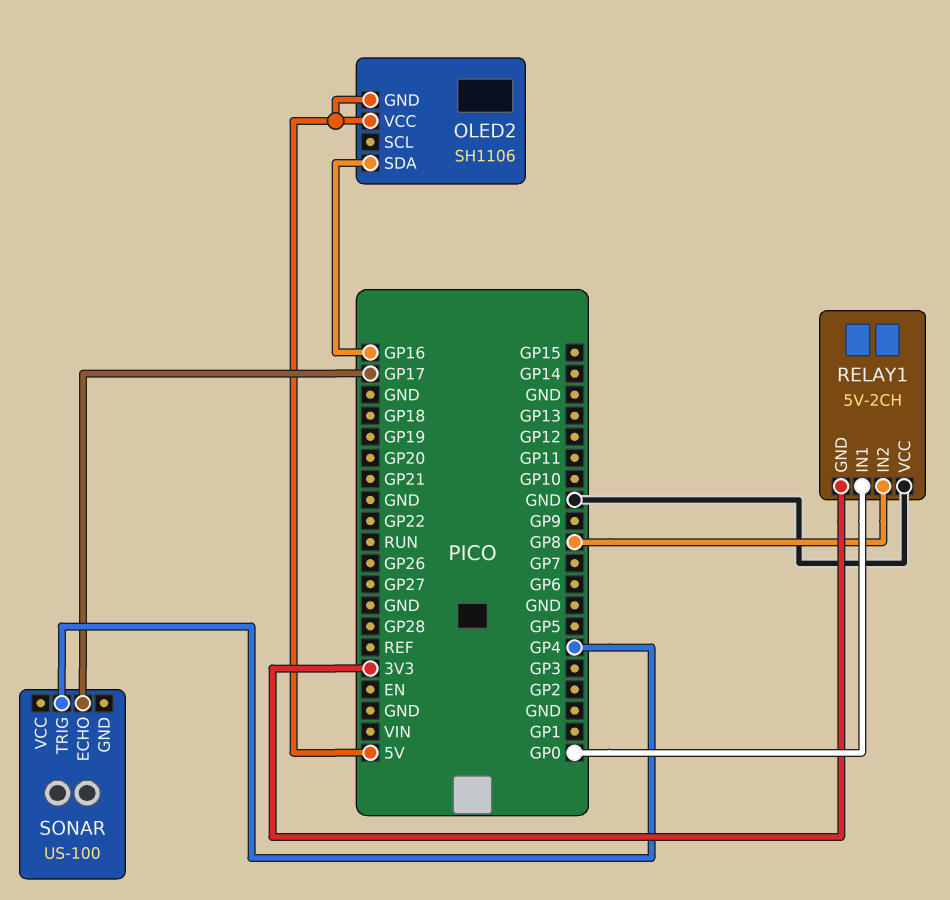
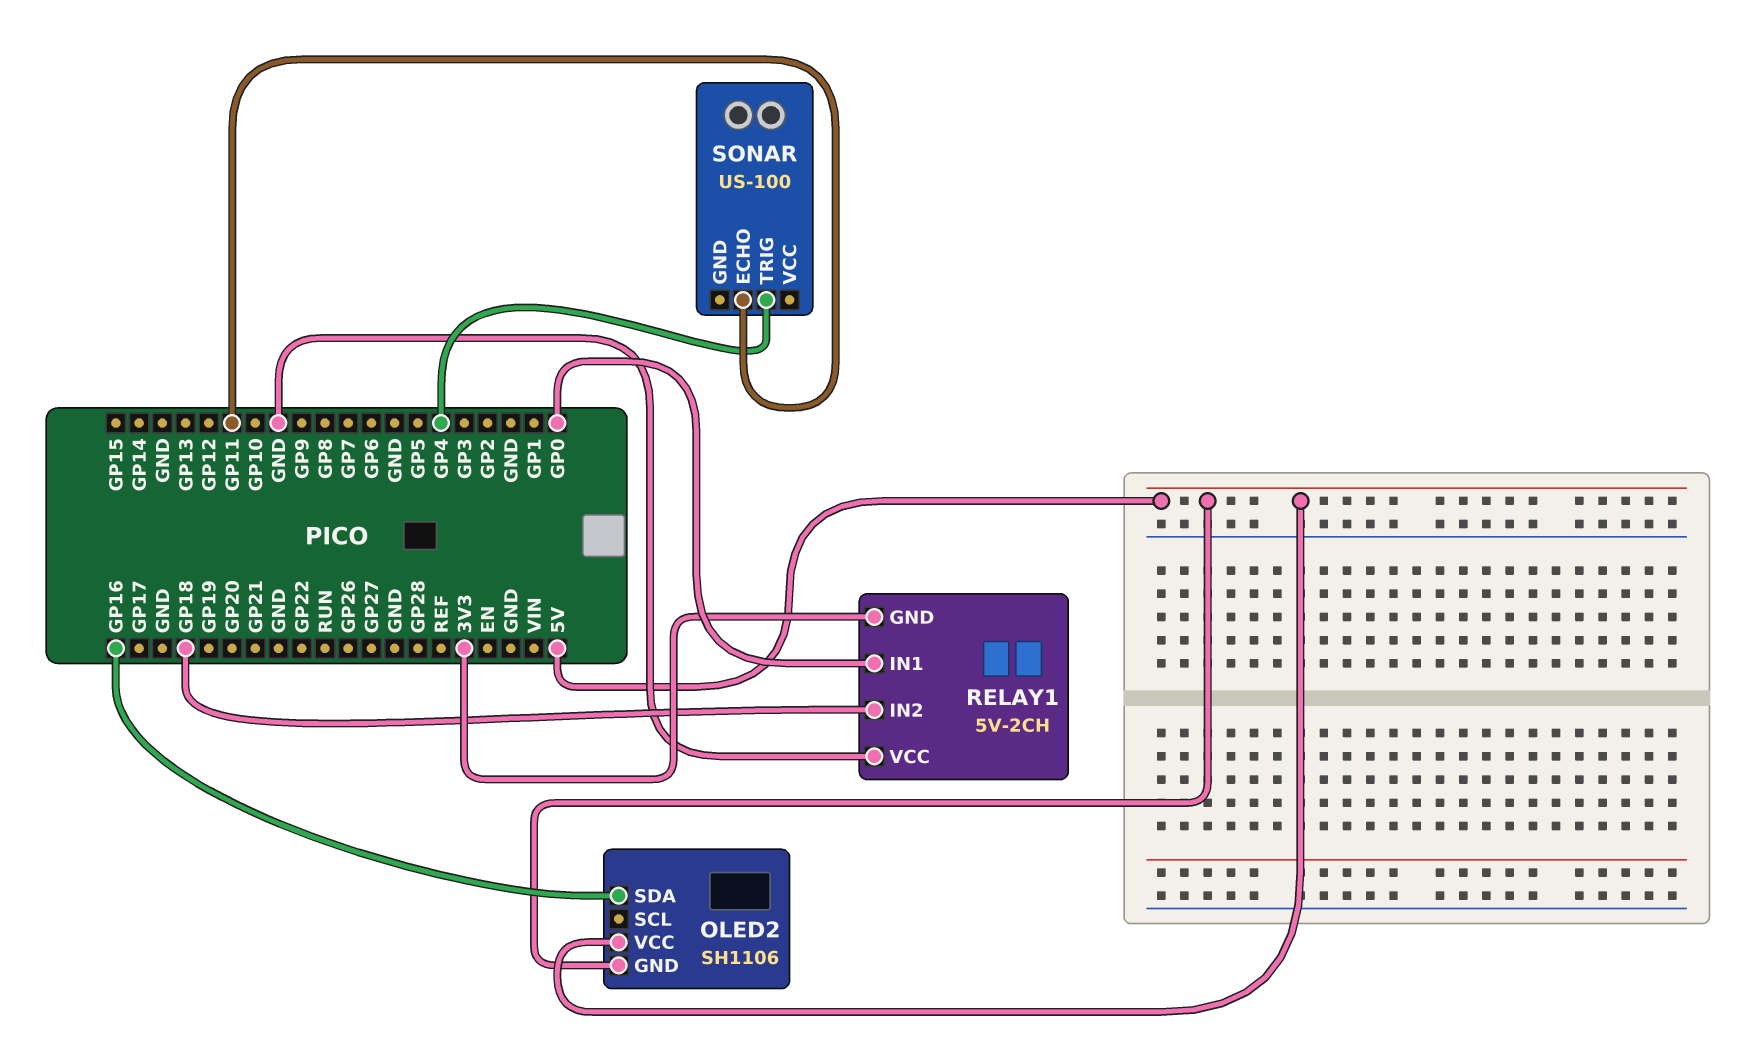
RELAY1 pin IN2: GP8 -> GP18
SONAR pin ECHO: GP17 -> GP11

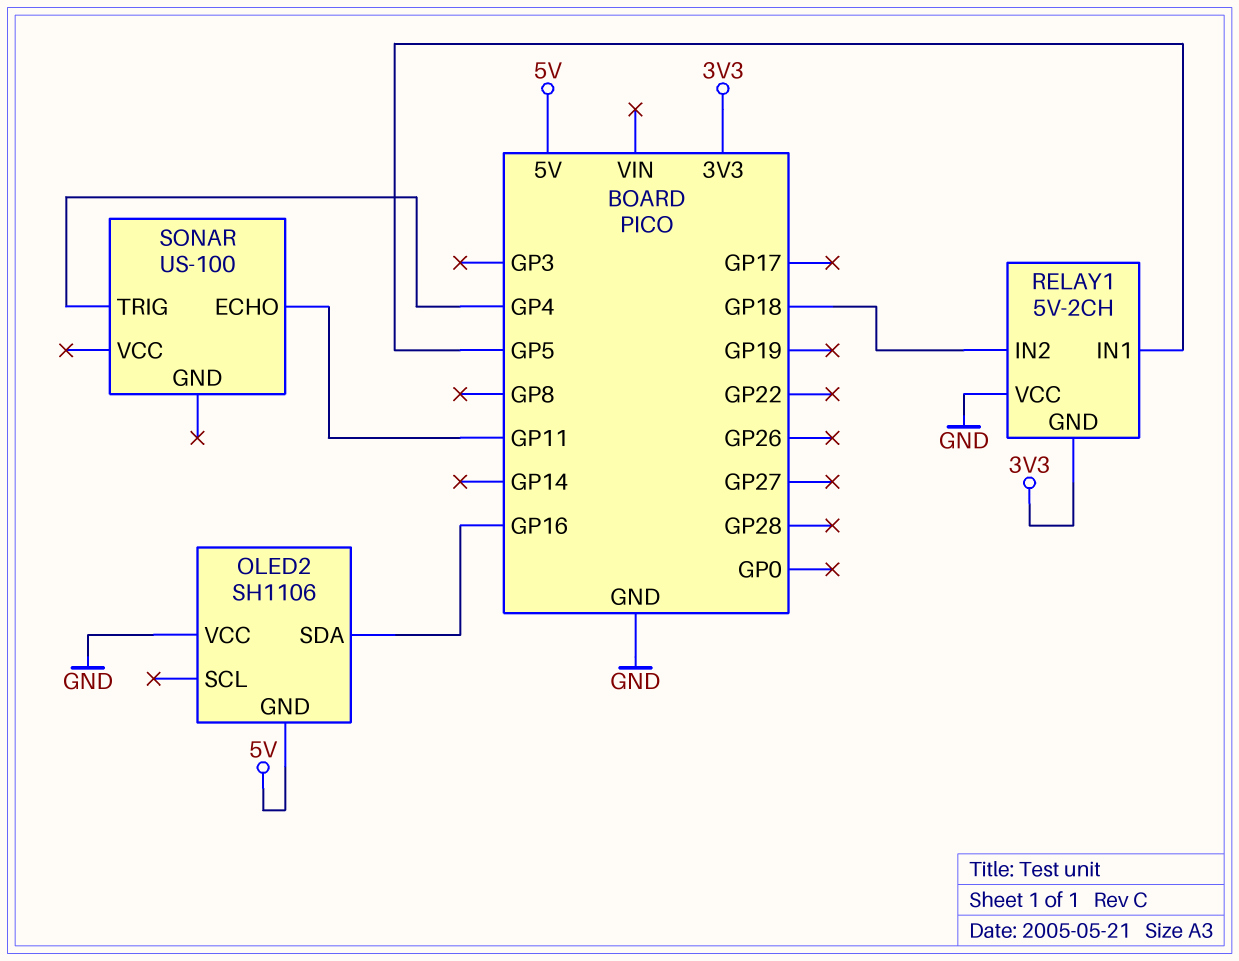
OLED2 pin VCC: 5V -> GND
RELAY1 pin IN1: GP0 -> GP5

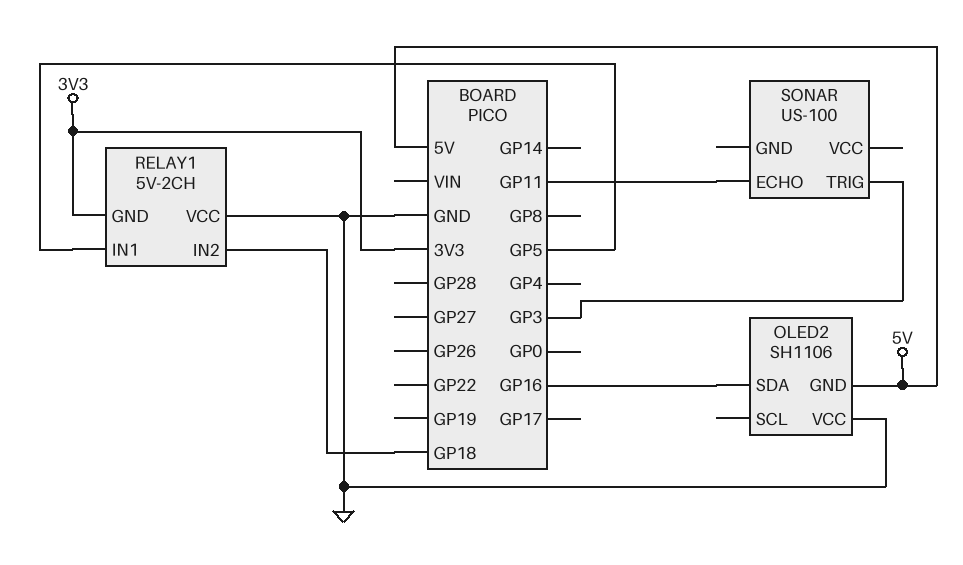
SONAR pin TRIG: GP4 -> GP3

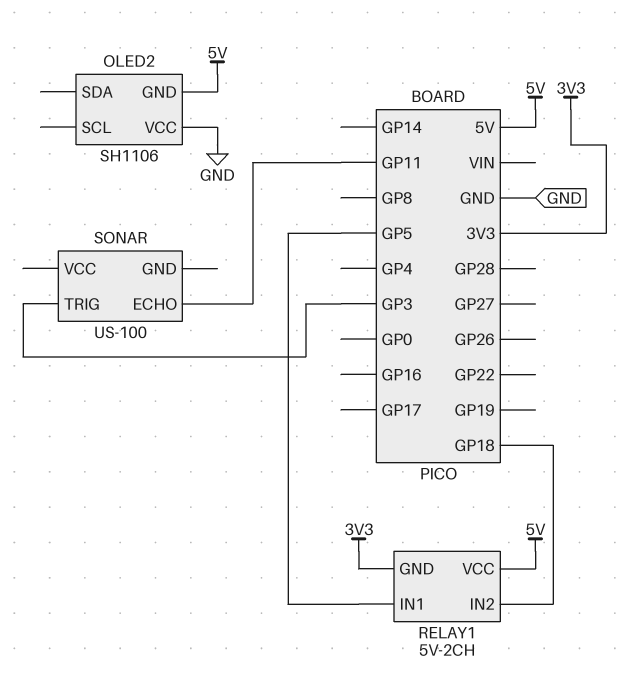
OLED2 pin SDA: GP16 -> none
RELAY1 pin VCC: GND -> 5V

